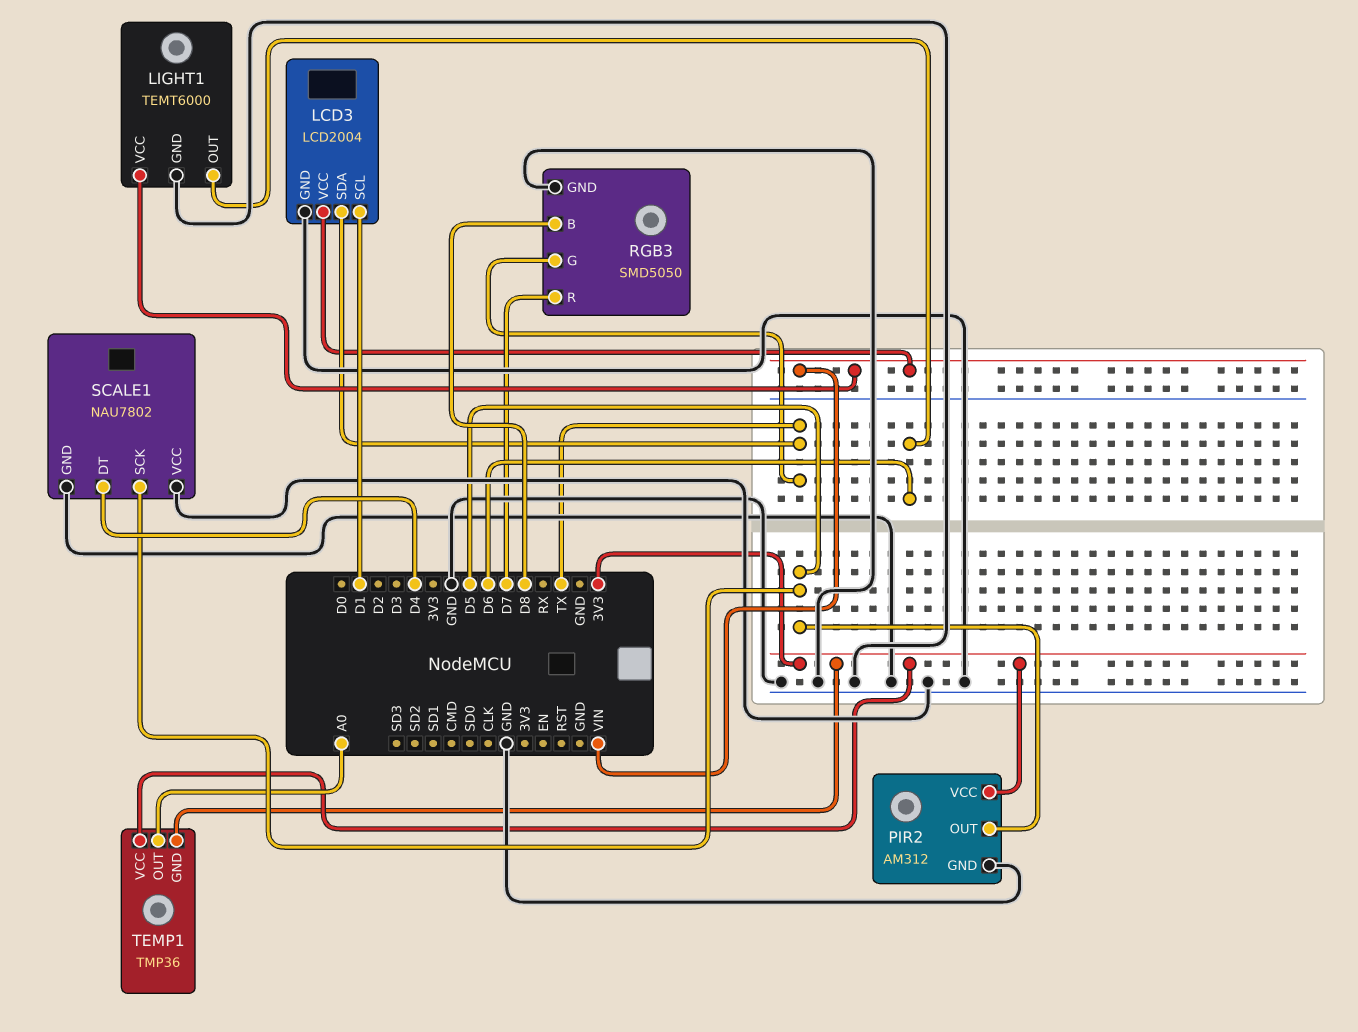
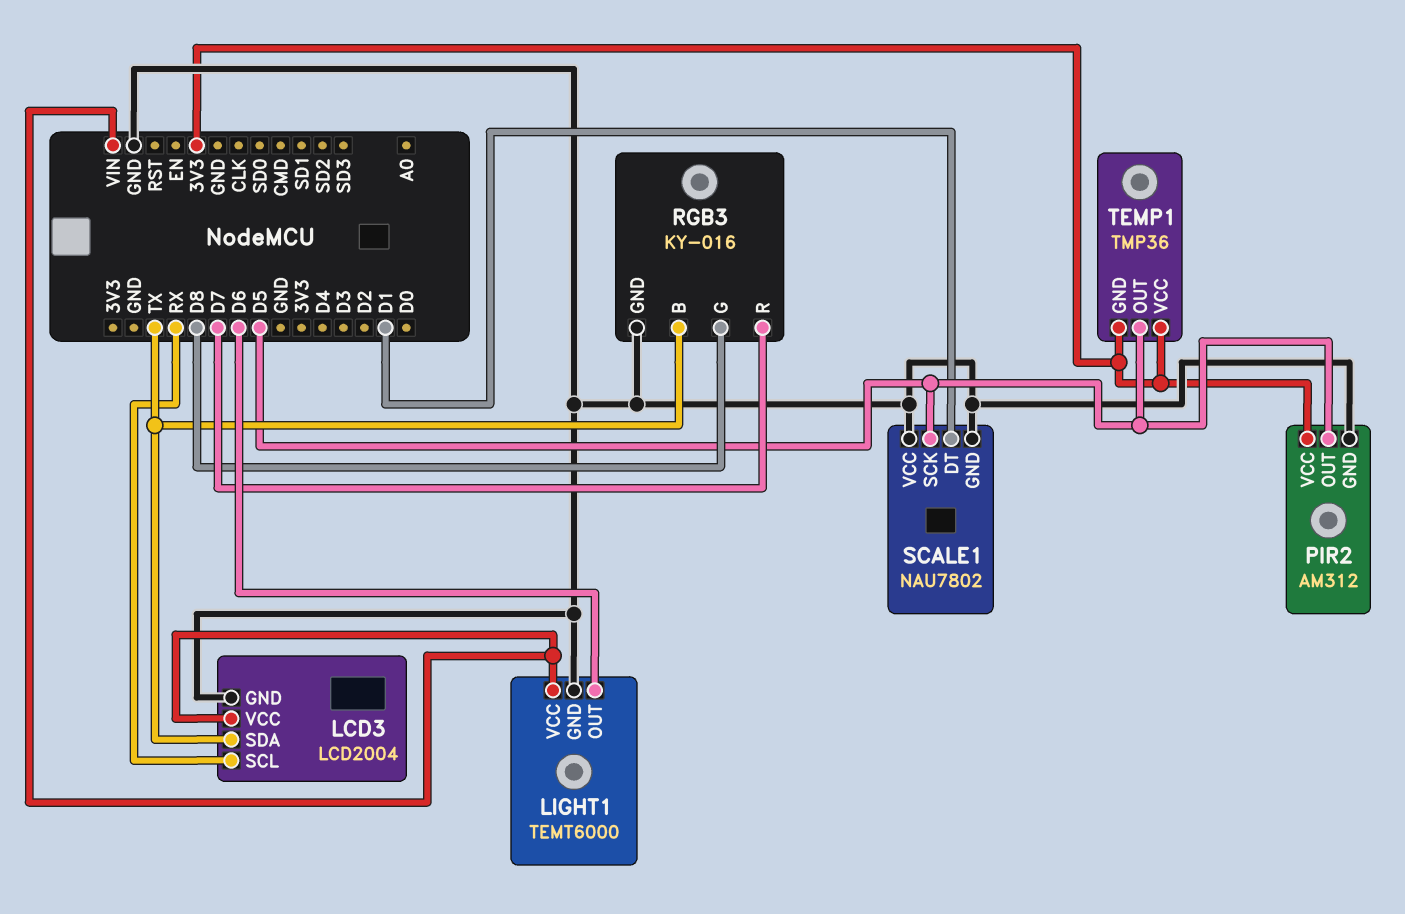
LCD3 pin SCL: D1 -> RX
RGB3: SMD5050 -> KY-016
RGB3 pin B: D8 -> TX
RGB3 pin G: TX -> D8
SCALE1 pin DT: D4 -> D1
TEMP1 pin OUT: A0 -> D5

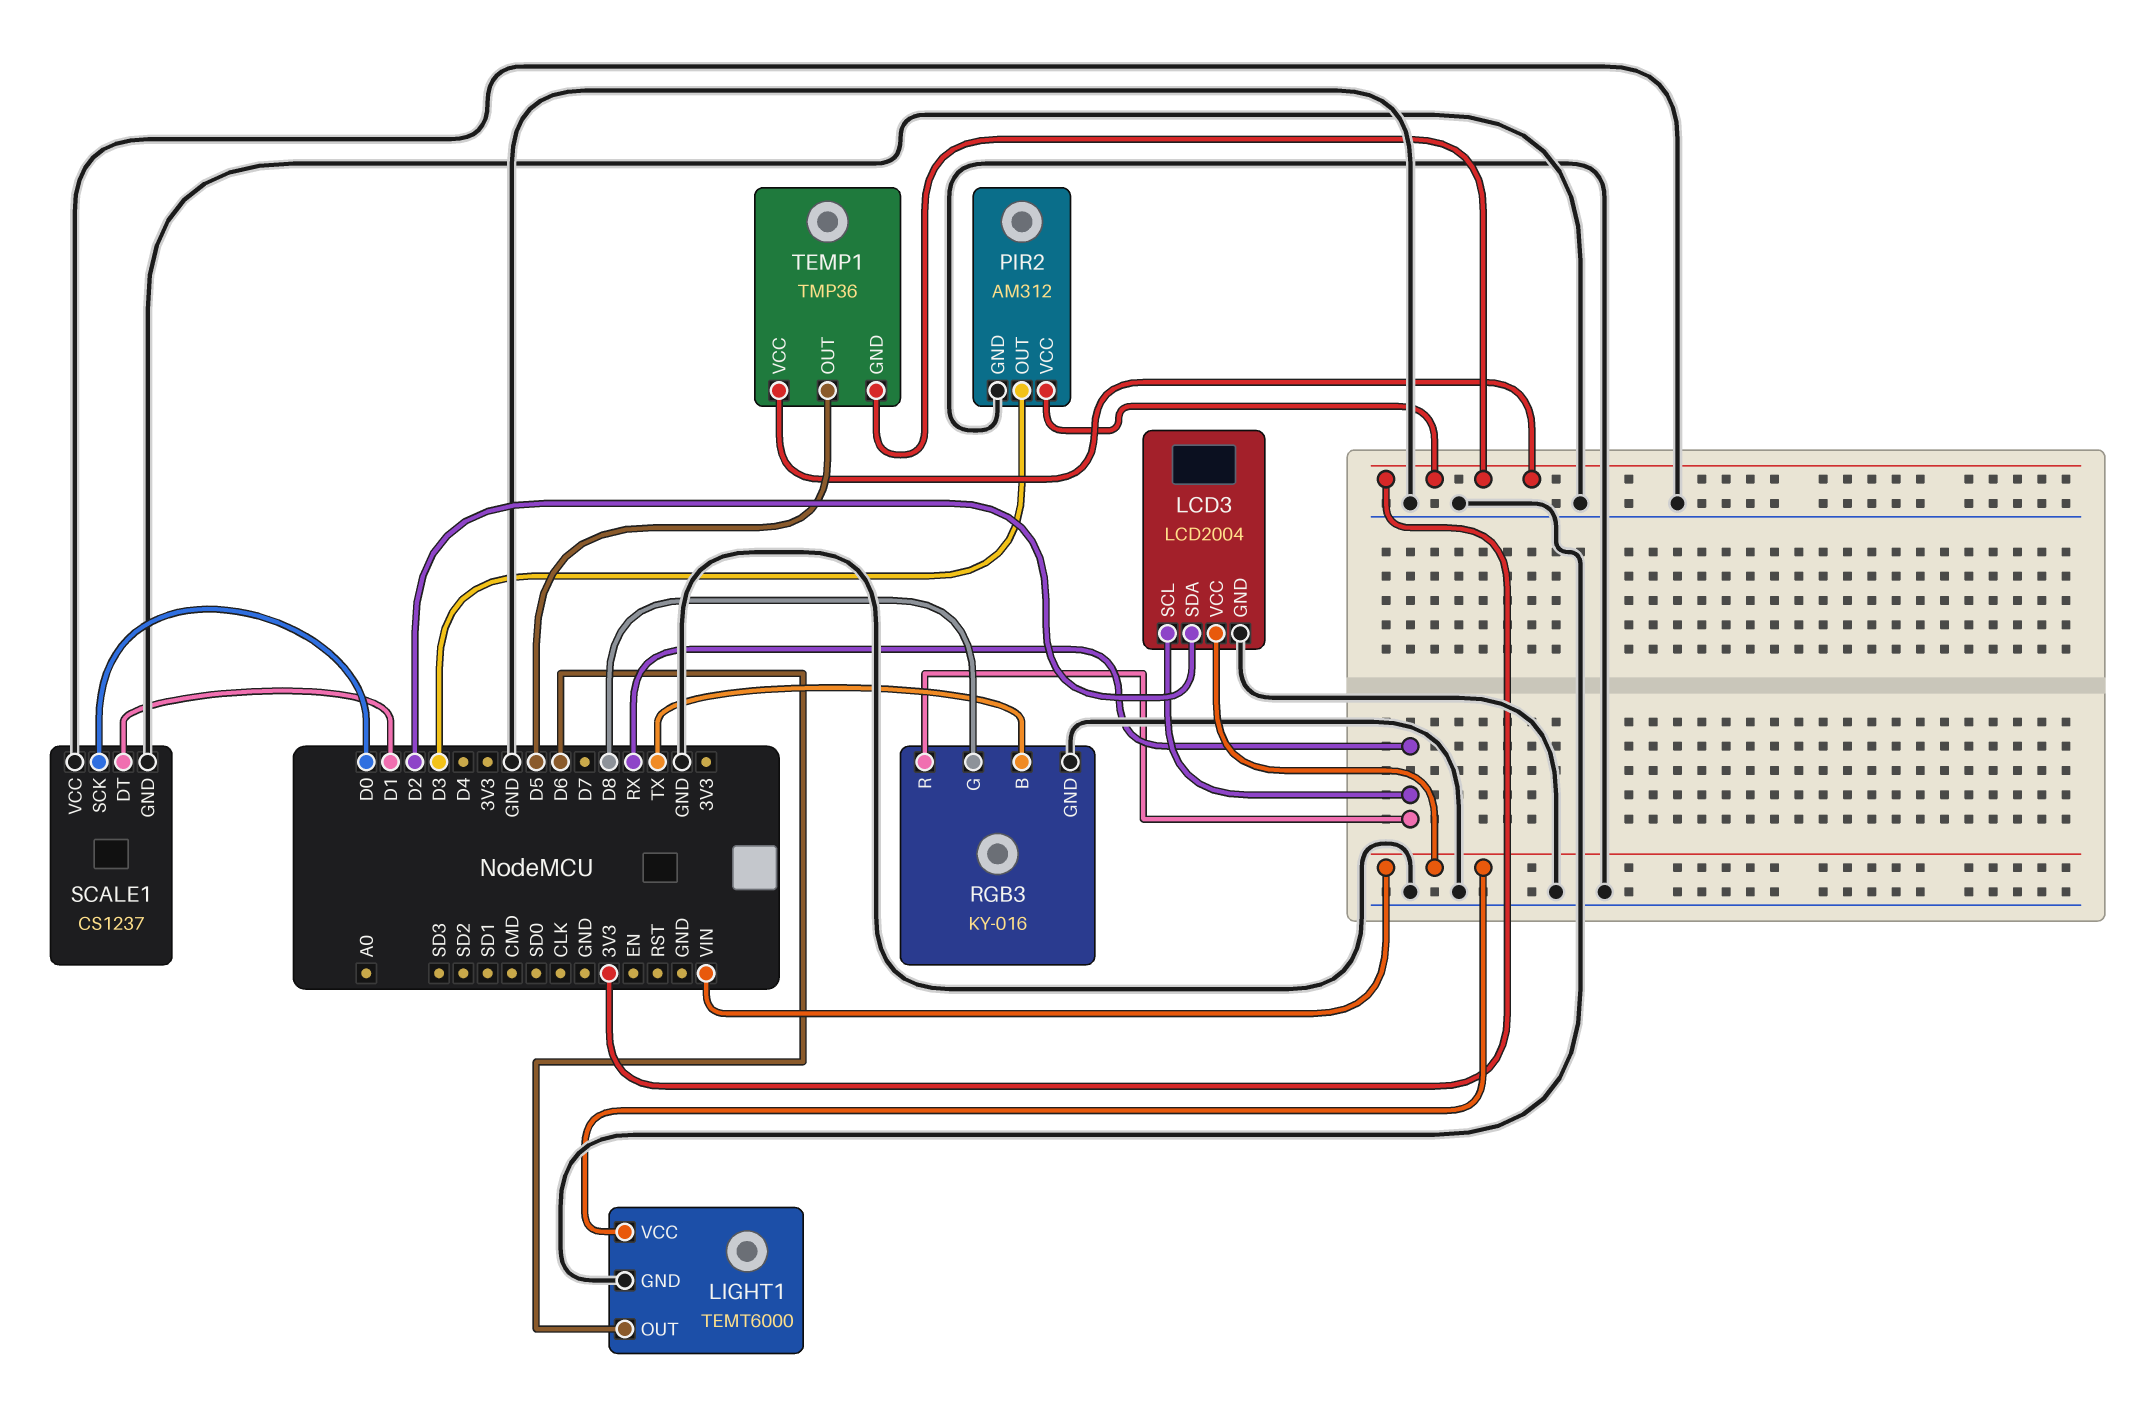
LCD3 pin SDA: TX -> D2
PIR2 pin OUT: D5 -> D3
RGB3 pin R: D7 -> RX
SCALE1: NAU7802 -> CS1237
SCALE1 pin SCK: D5 -> D0

